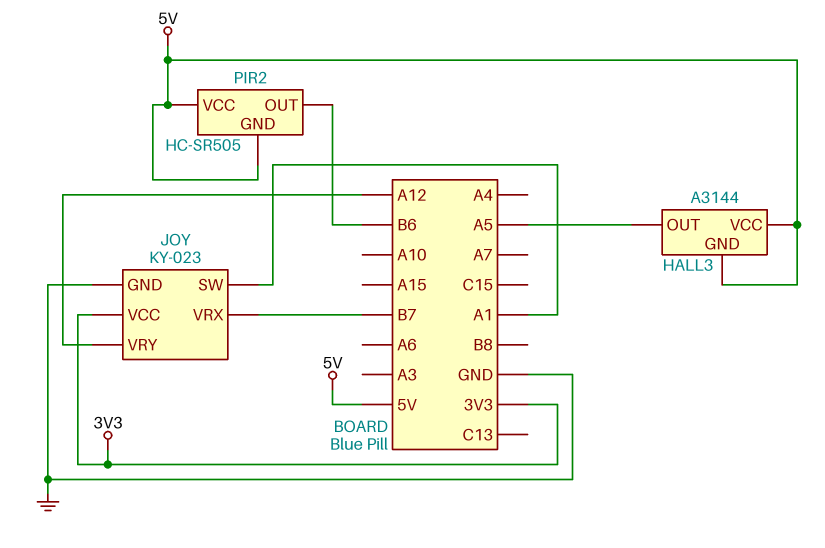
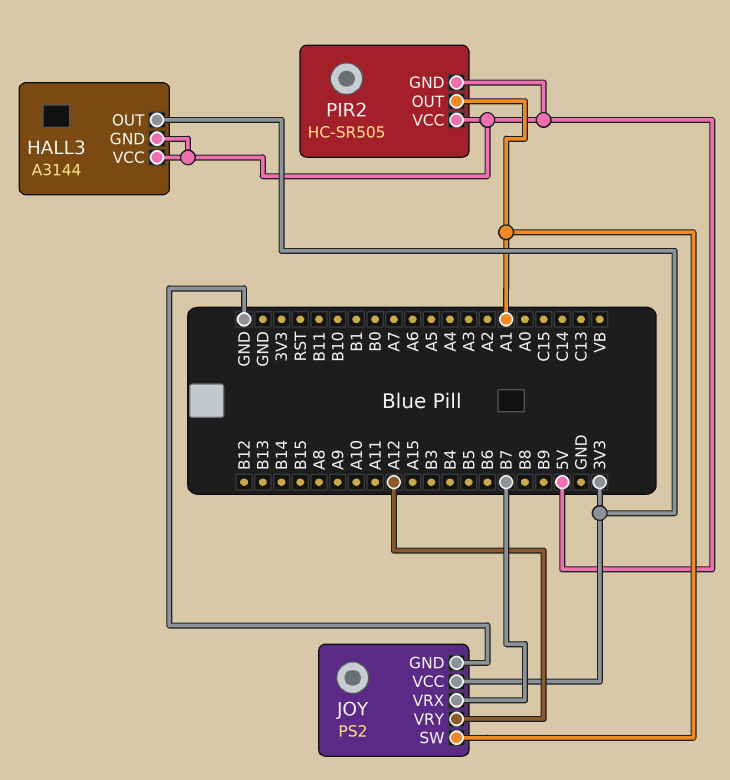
HALL3 pin OUT: A5 -> 3V3
JOY: KY-023 -> PS2
PIR2 pin OUT: B6 -> A1

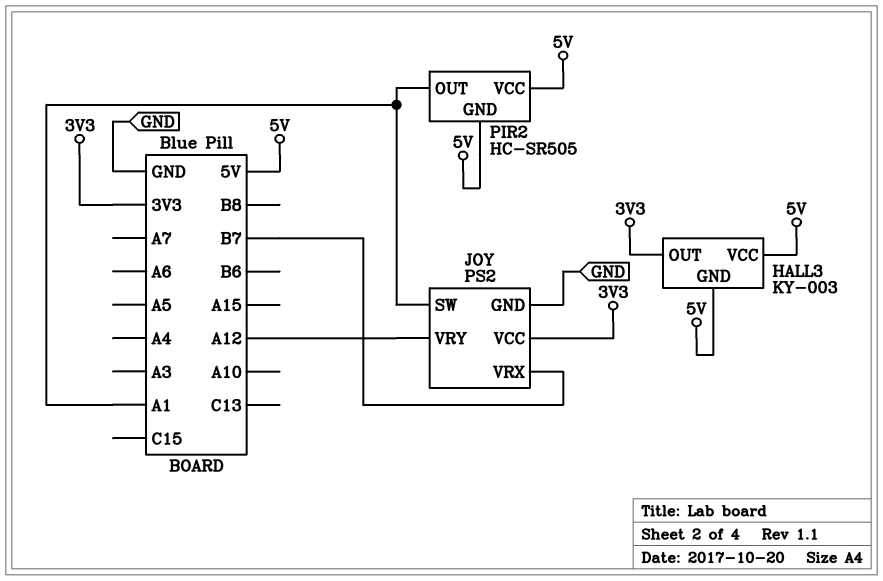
HALL3: A3144 -> KY-003

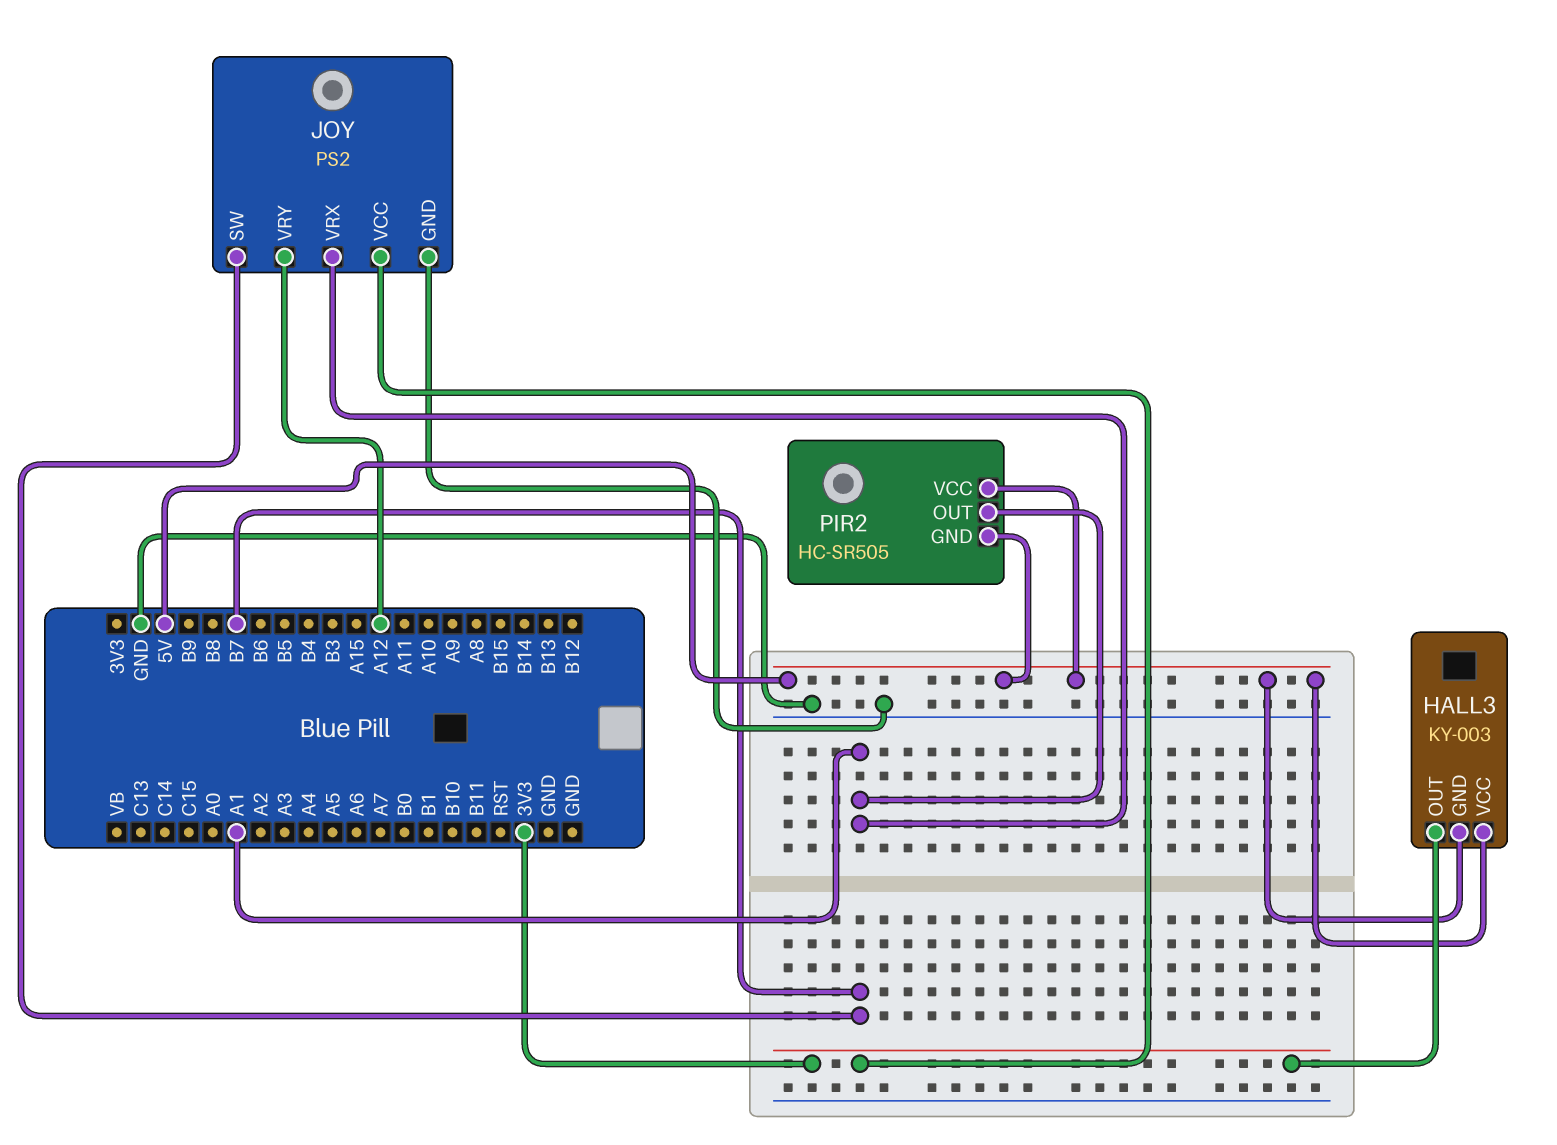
JOY pin SW: A1 -> B7
JOY pin VRX: B7 -> A1

